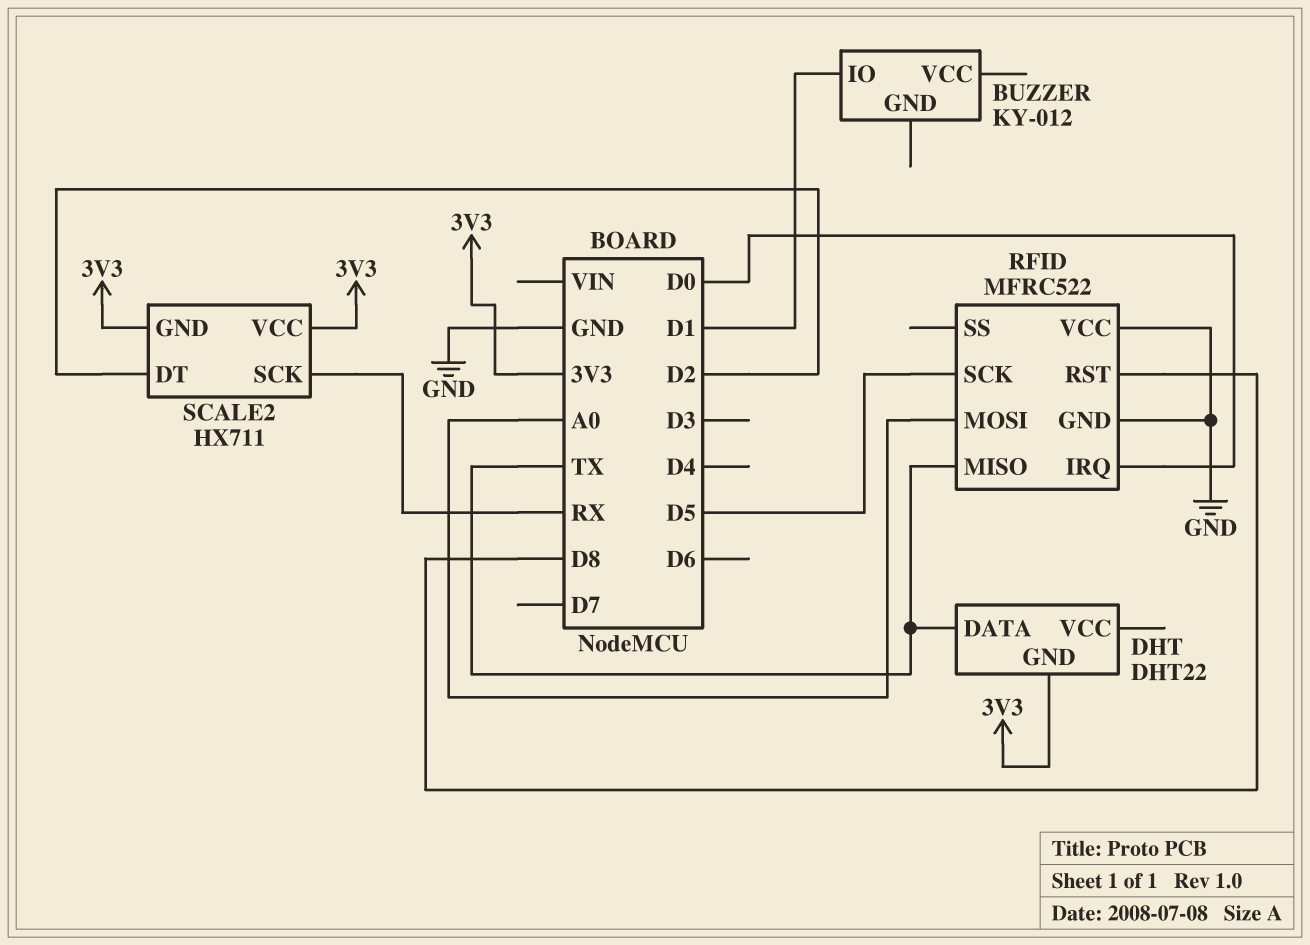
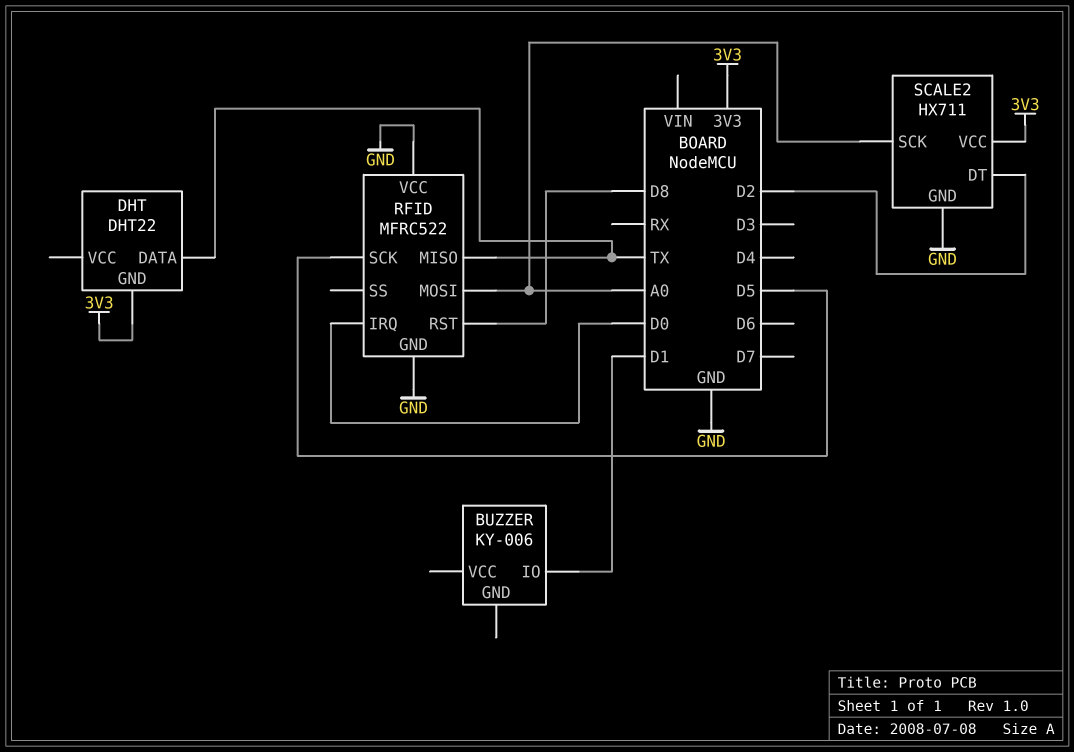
BUZZER: KY-012 -> KY-006
SCALE2 pin GND: 3V3 -> GND
SCALE2 pin SCK: RX -> A0

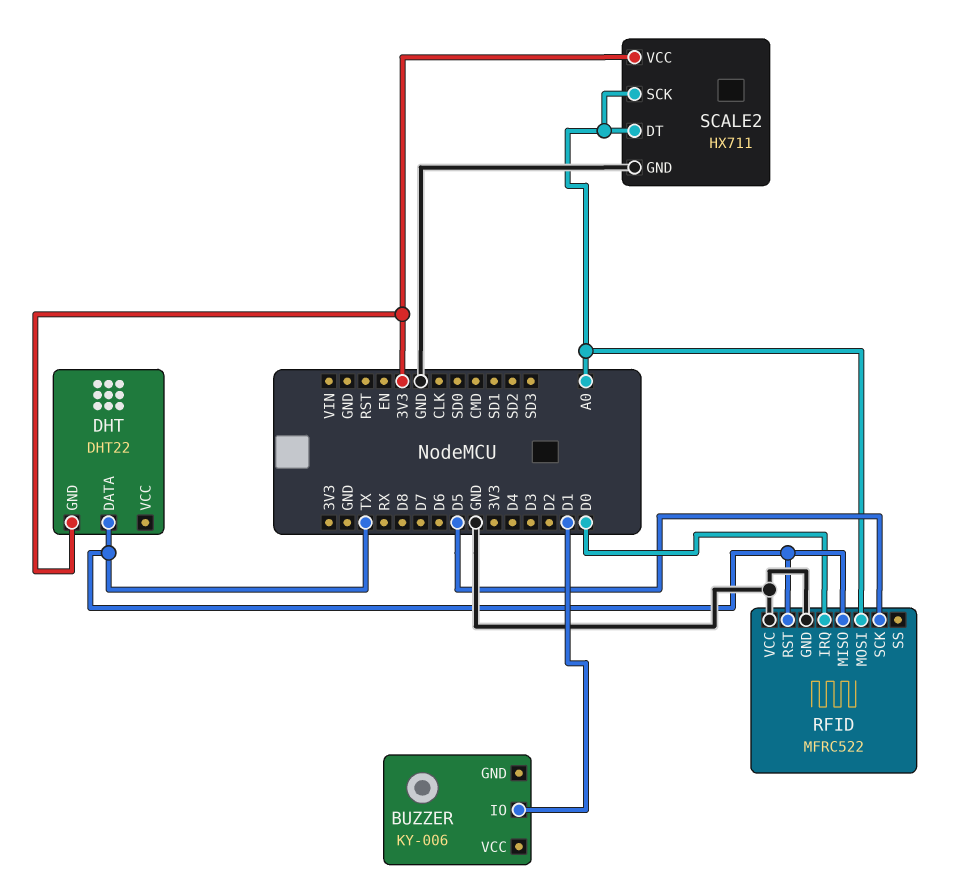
RFID pin RST: D8 -> TX
SCALE2 pin DT: D2 -> A0

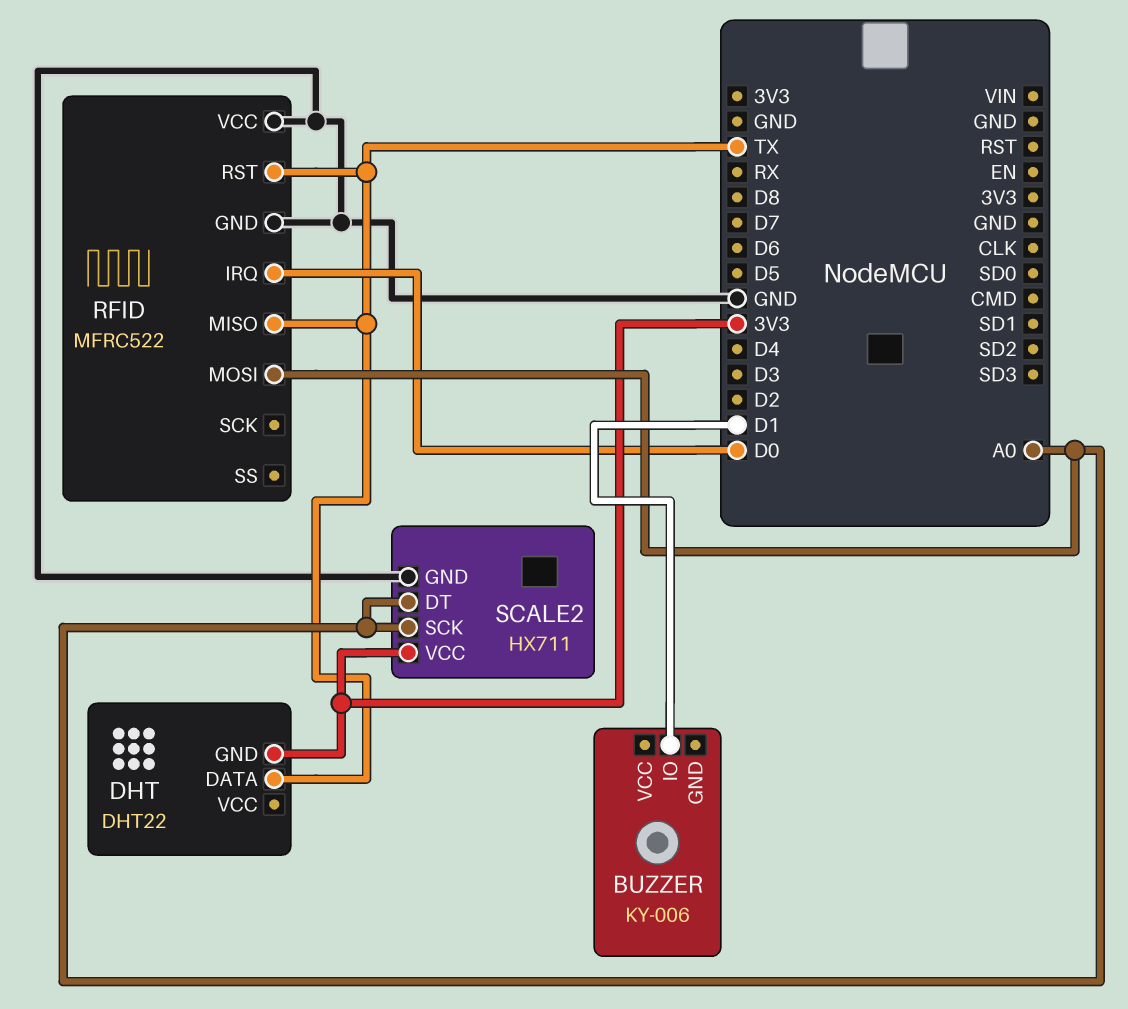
RFID pin SCK: D5 -> none

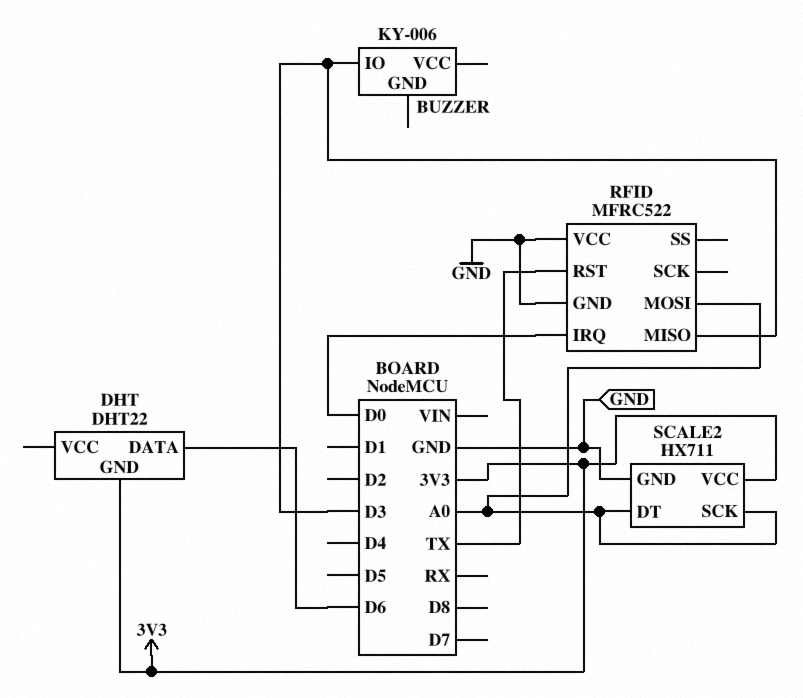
BUZZER pin IO: D1 -> D3
DHT pin DATA: TX -> D6
RFID pin MISO: TX -> D3

